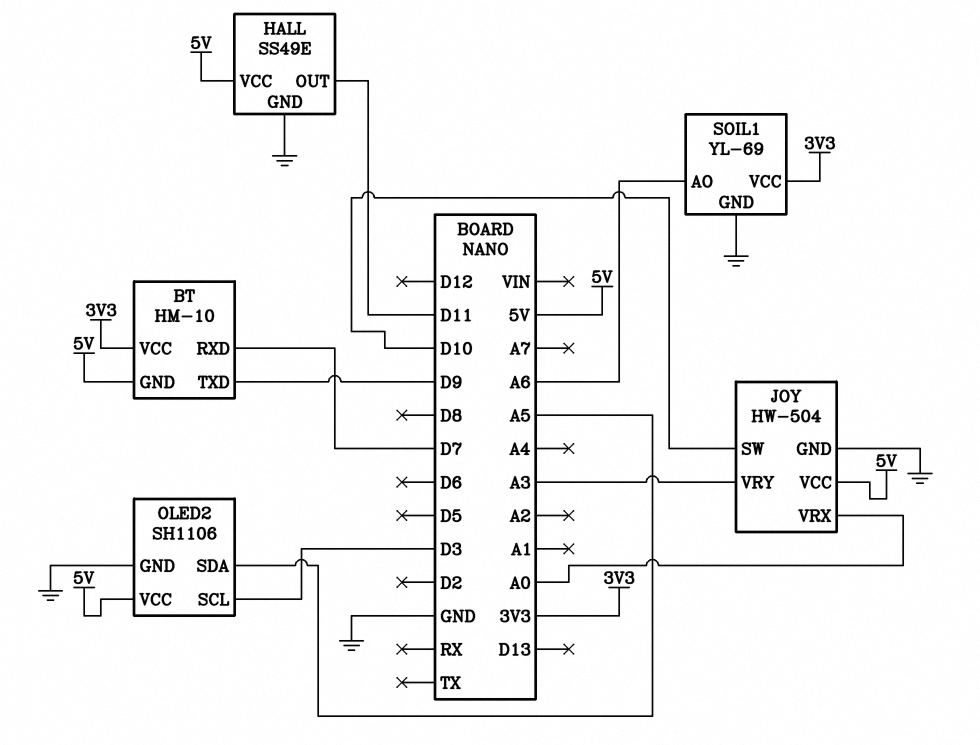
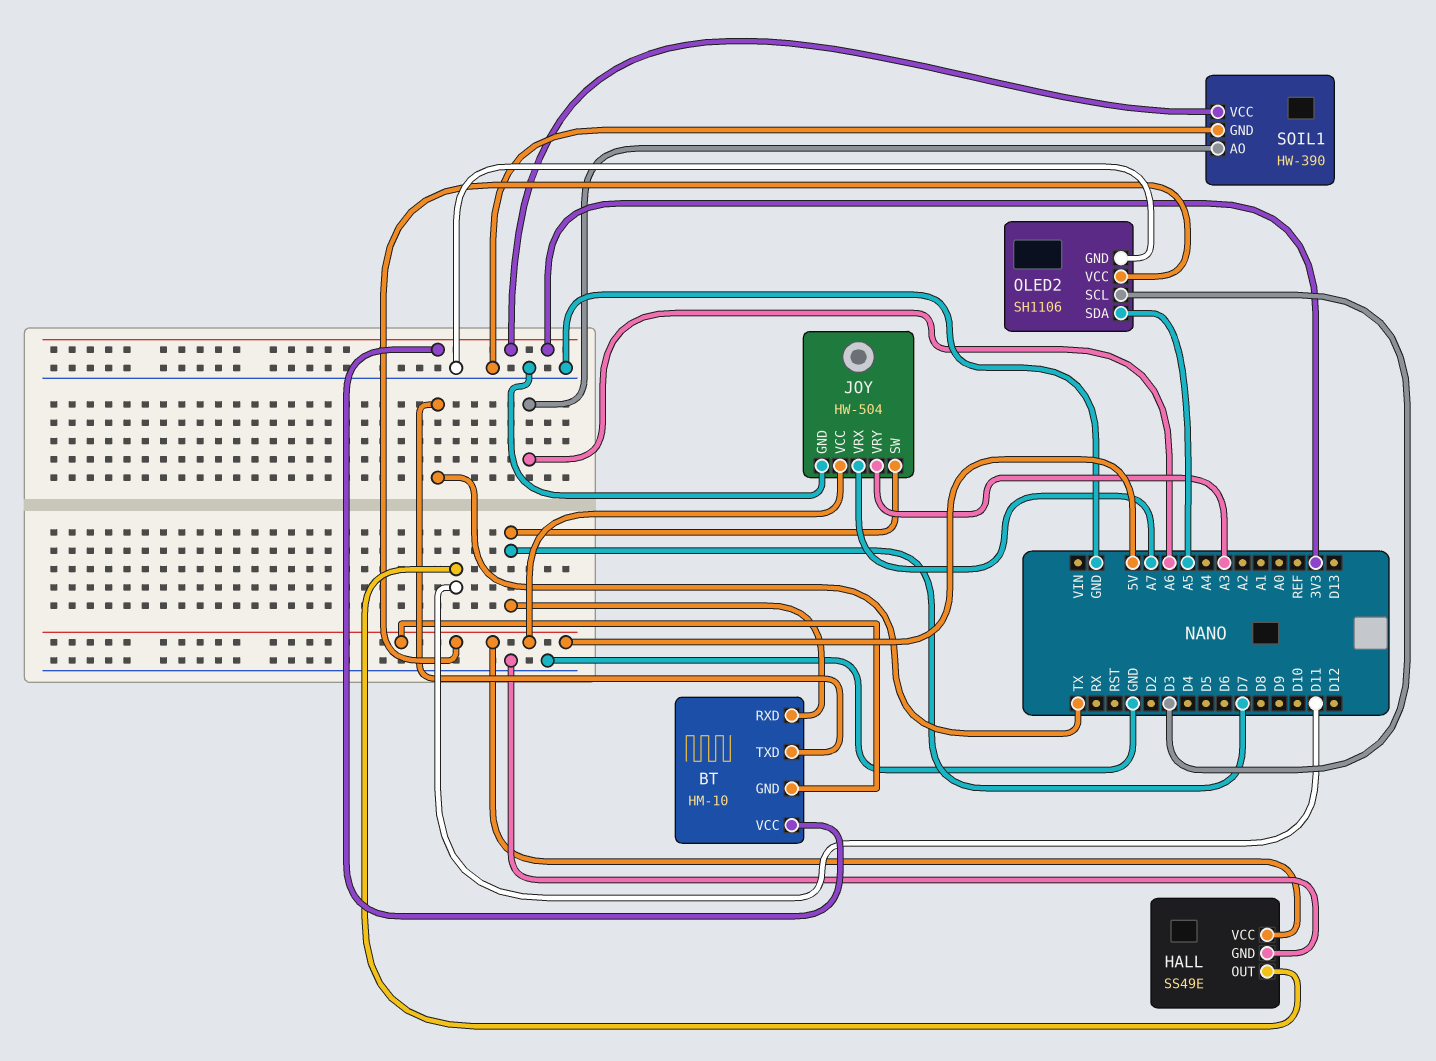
BT pin TXD: D9 -> TX
JOY pin SW: D10 -> D7
JOY pin VRX: A0 -> A7
SOIL1: YL-69 -> HW-390

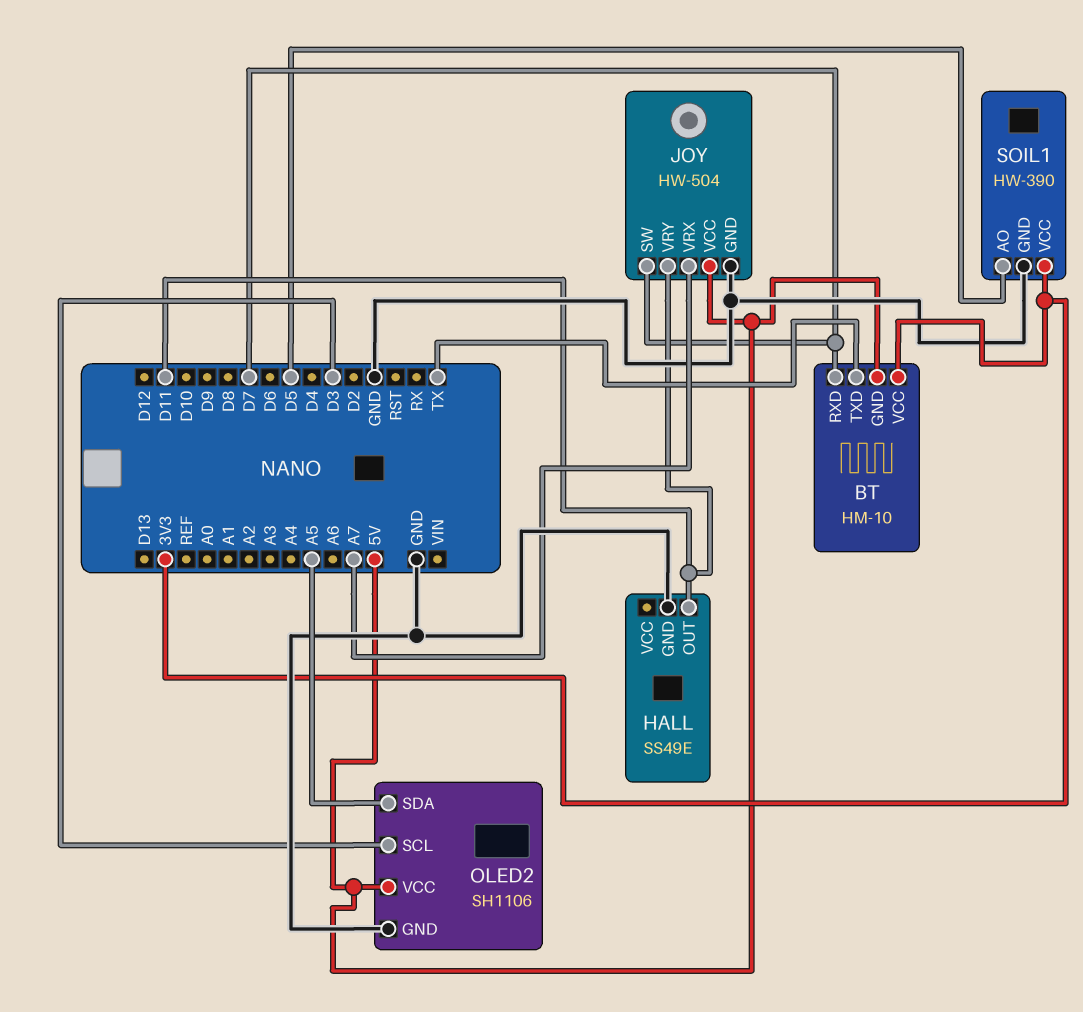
HALL pin VCC: 5V -> none
JOY pin VRY: A3 -> D11
SOIL1 pin AO: A6 -> D5

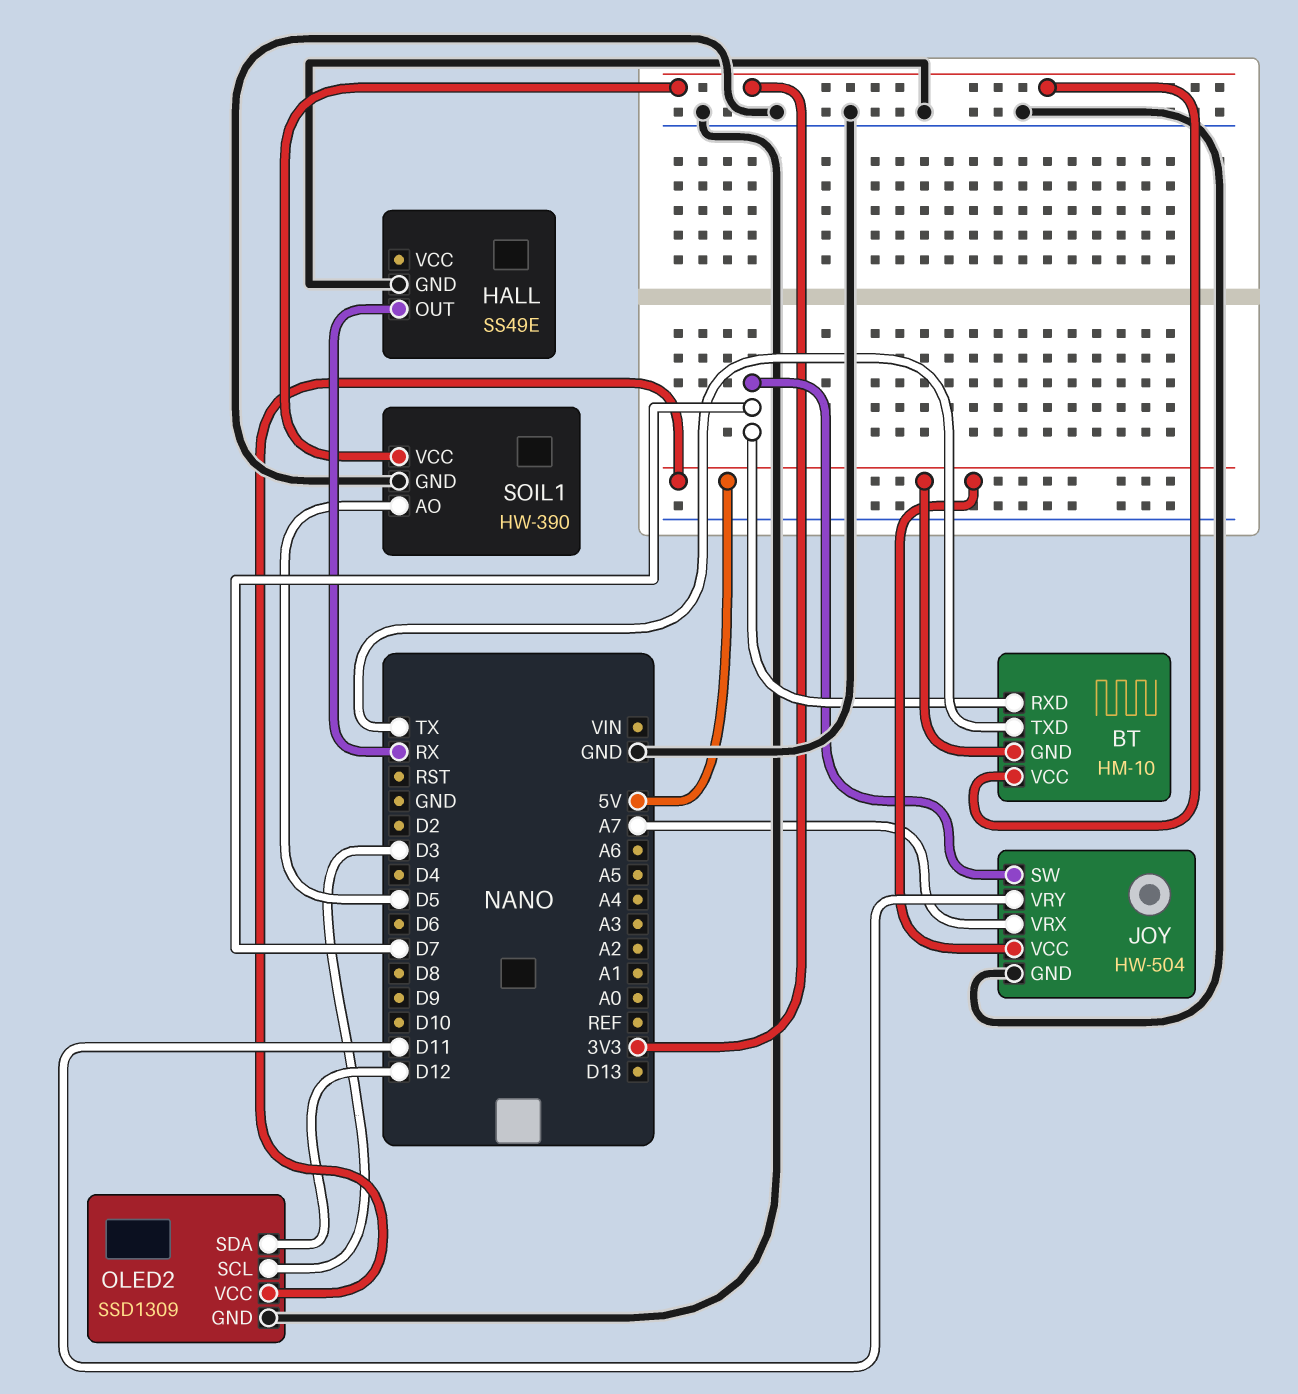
HALL pin OUT: D11 -> RX
OLED2: SH1106 -> SSD1309
OLED2 pin SDA: A5 -> D12

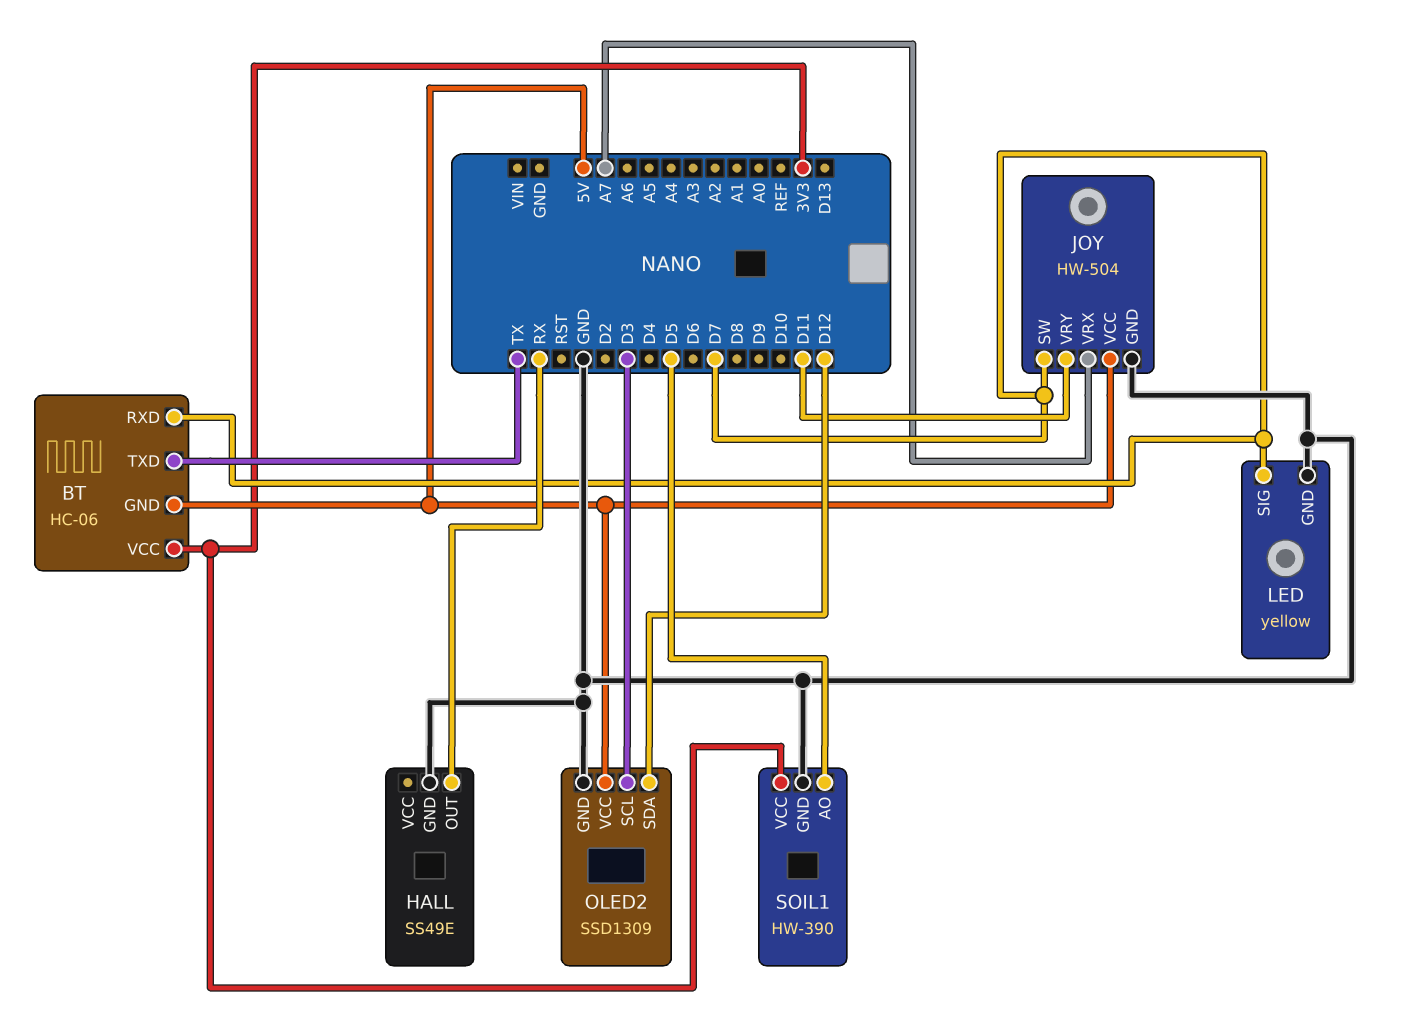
BT: HM-10 -> HC-06
LED: none -> yellow
LED pin GND: none -> GND
LED pin SIG: none -> D7

